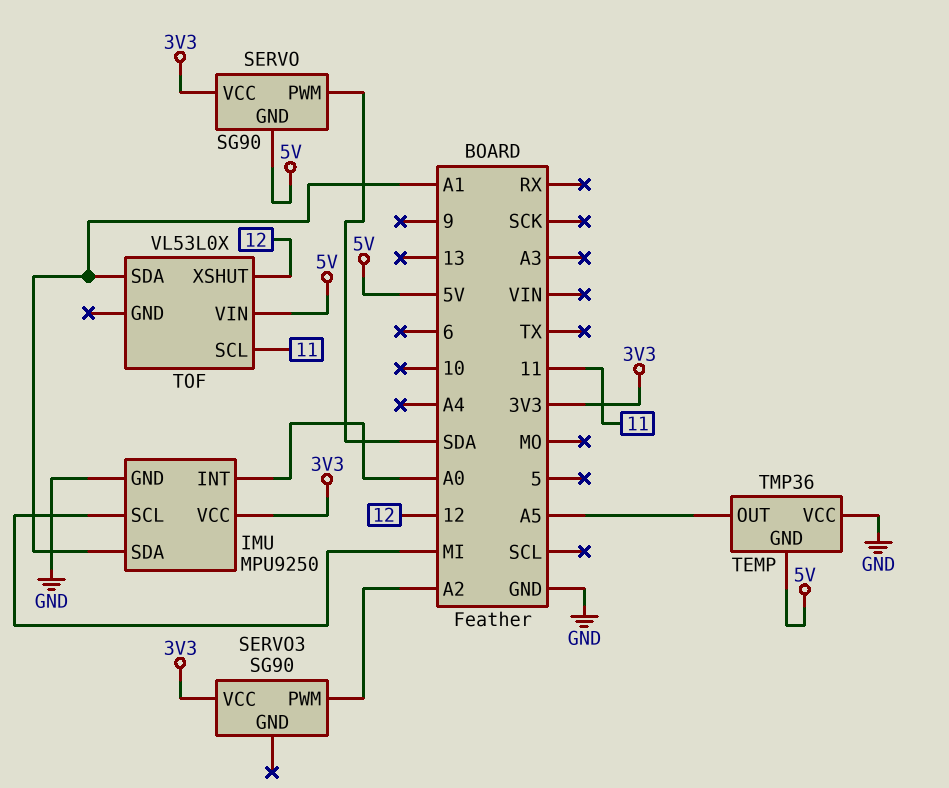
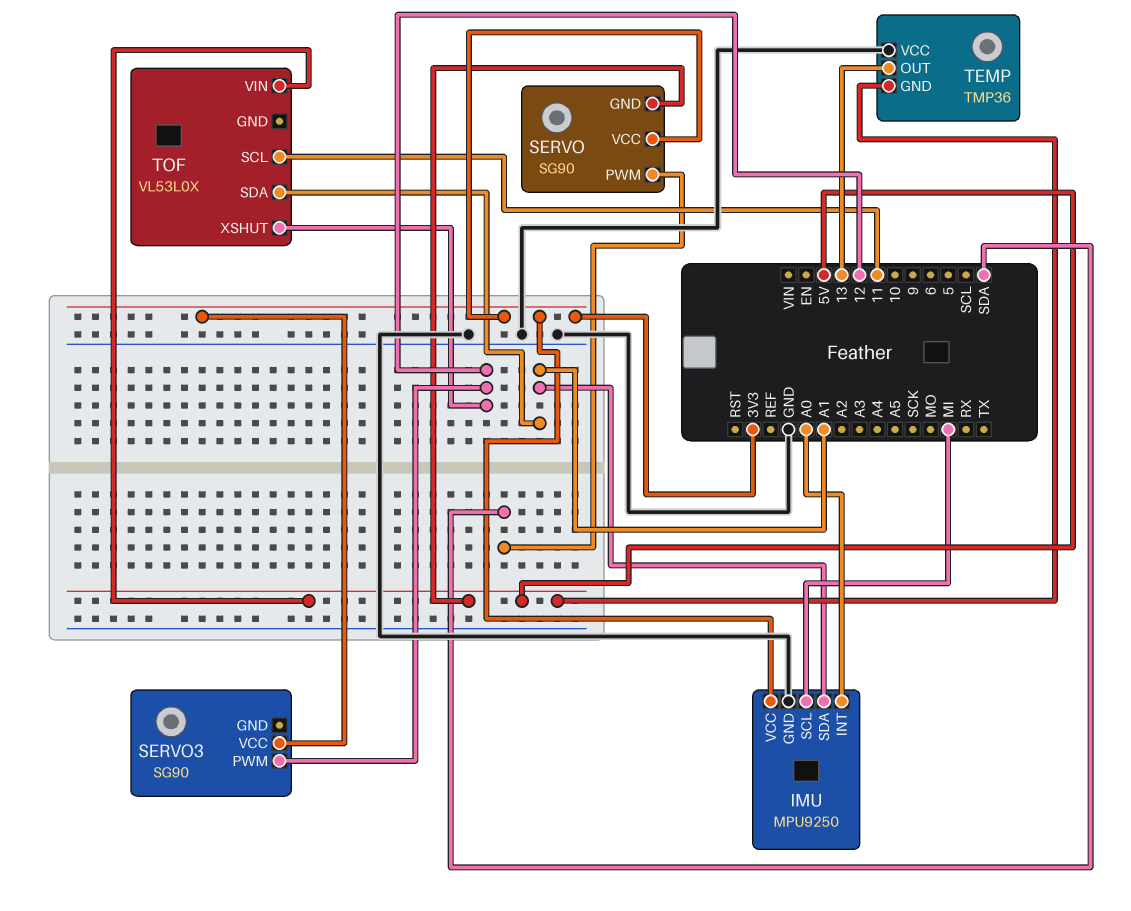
SERVO3 pin PWM: A2 -> 12
TEMP pin OUT: A5 -> 13

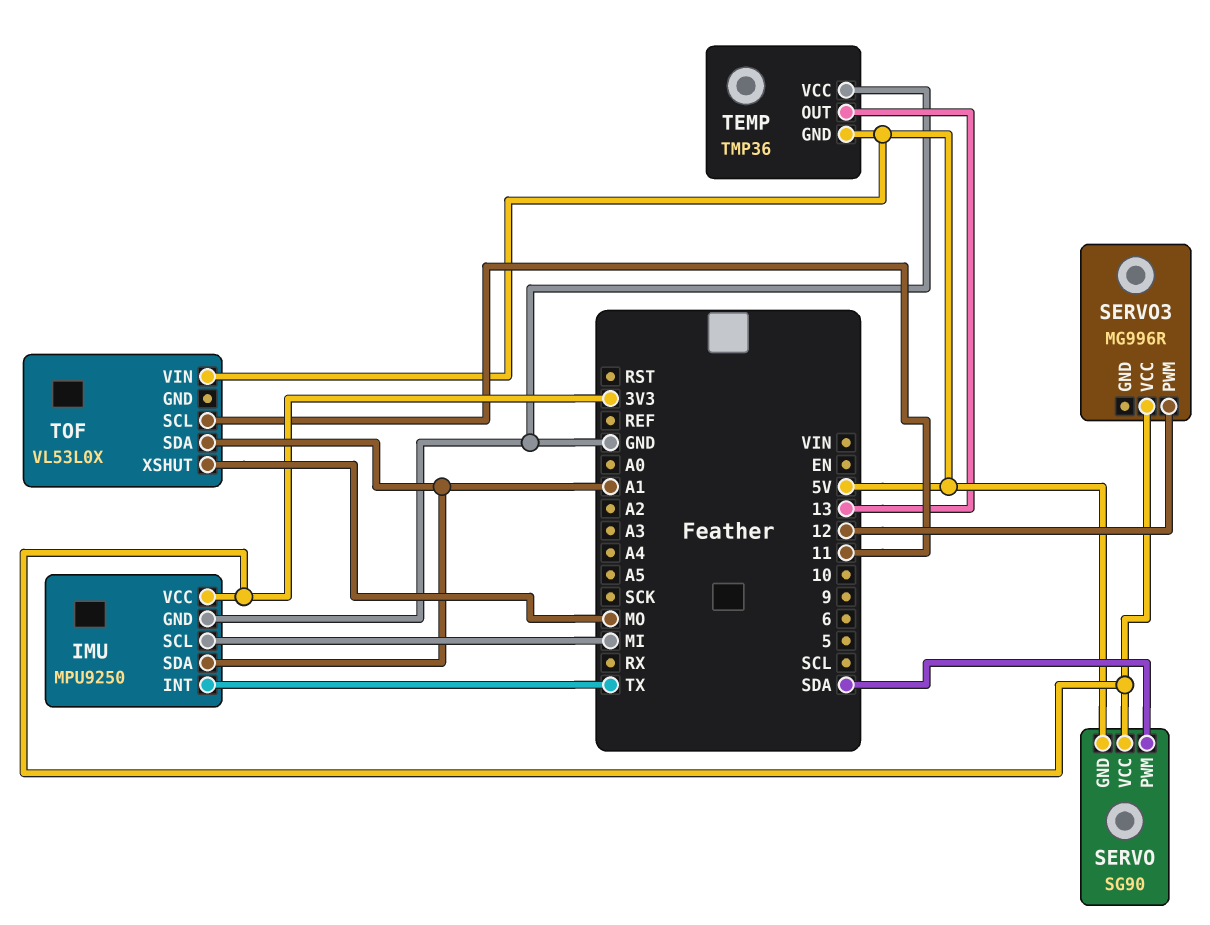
IMU pin INT: A0 -> TX
SERVO3: SG90 -> MG996R
TOF pin XSHUT: 12 -> MO

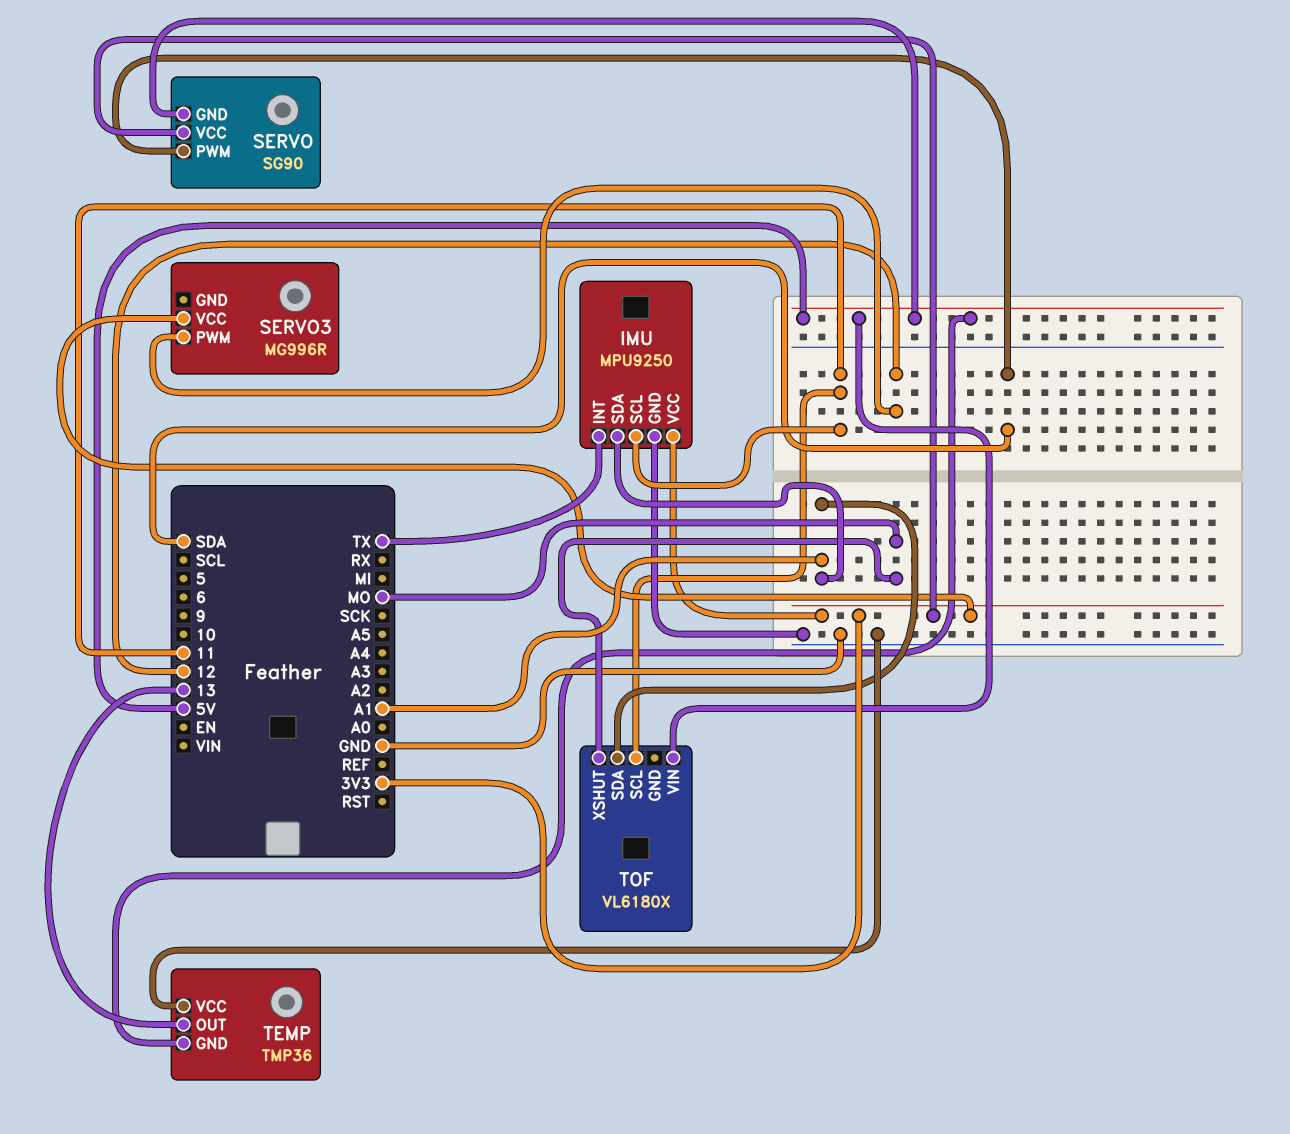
IMU pin SCL: MI -> 11
TOF: VL53L0X -> VL6180X

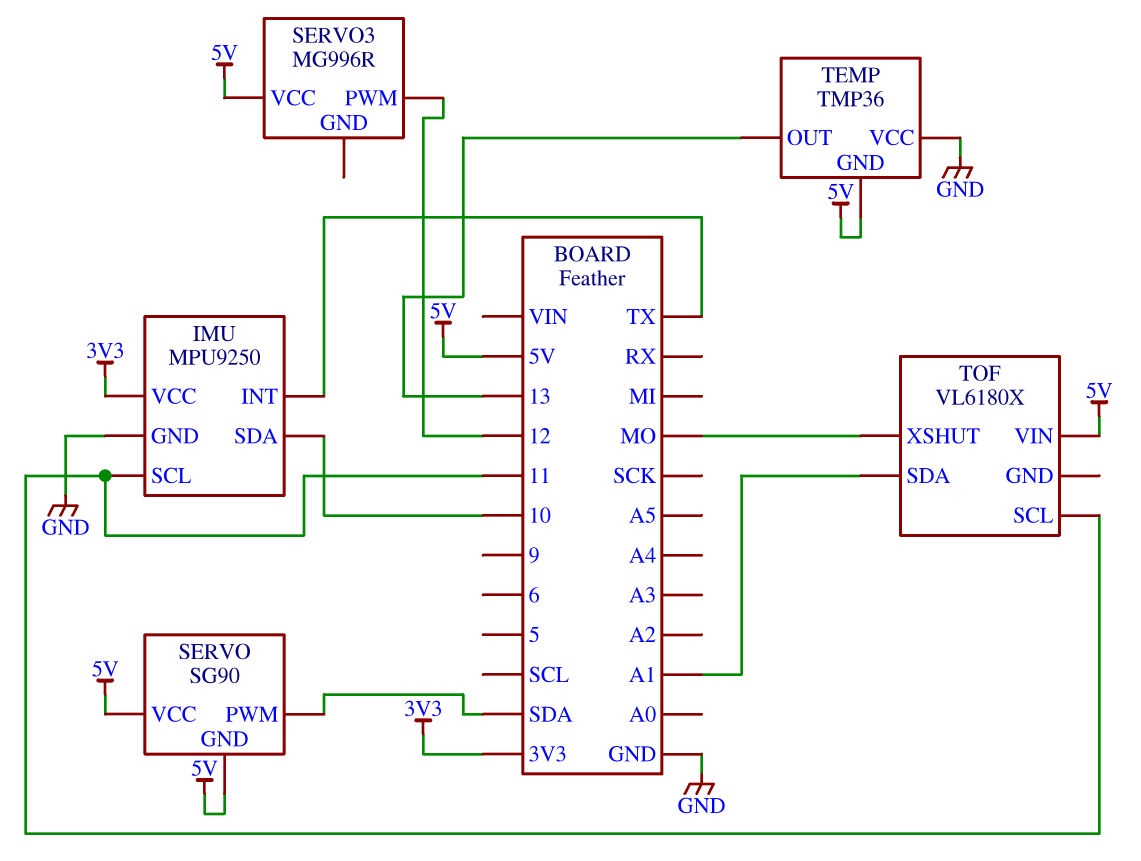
IMU pin SDA: A1 -> 10
SERVO pin VCC: 3V3 -> 5V
SERVO3 pin VCC: 3V3 -> 5V

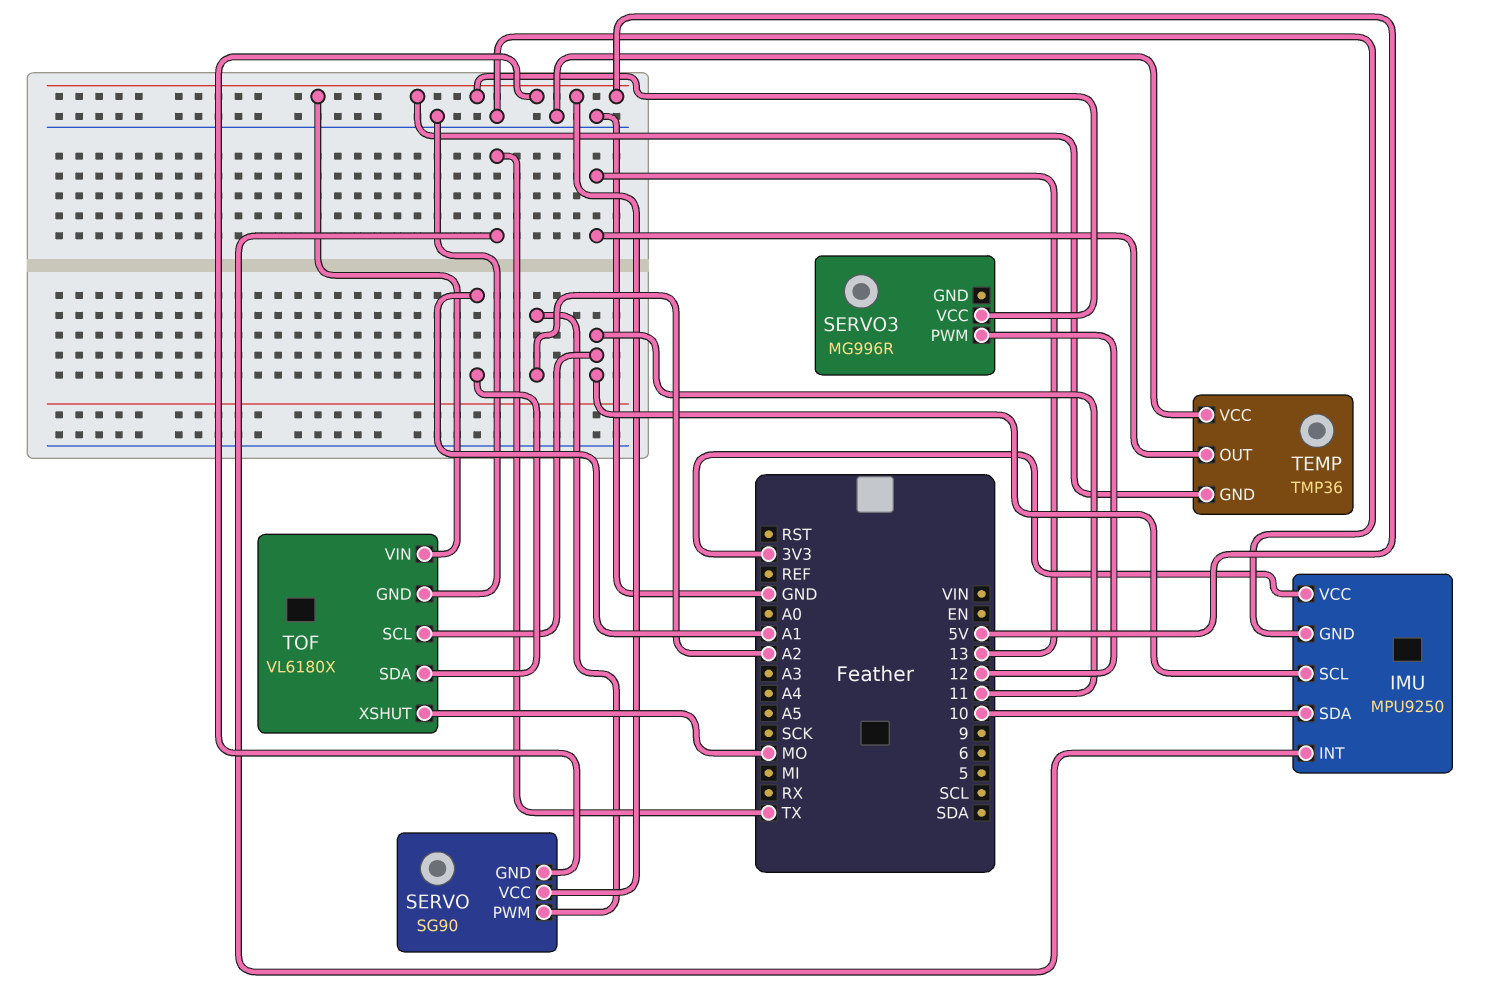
SERVO pin PWM: SDA -> A2
TOF pin GND: none -> GND

